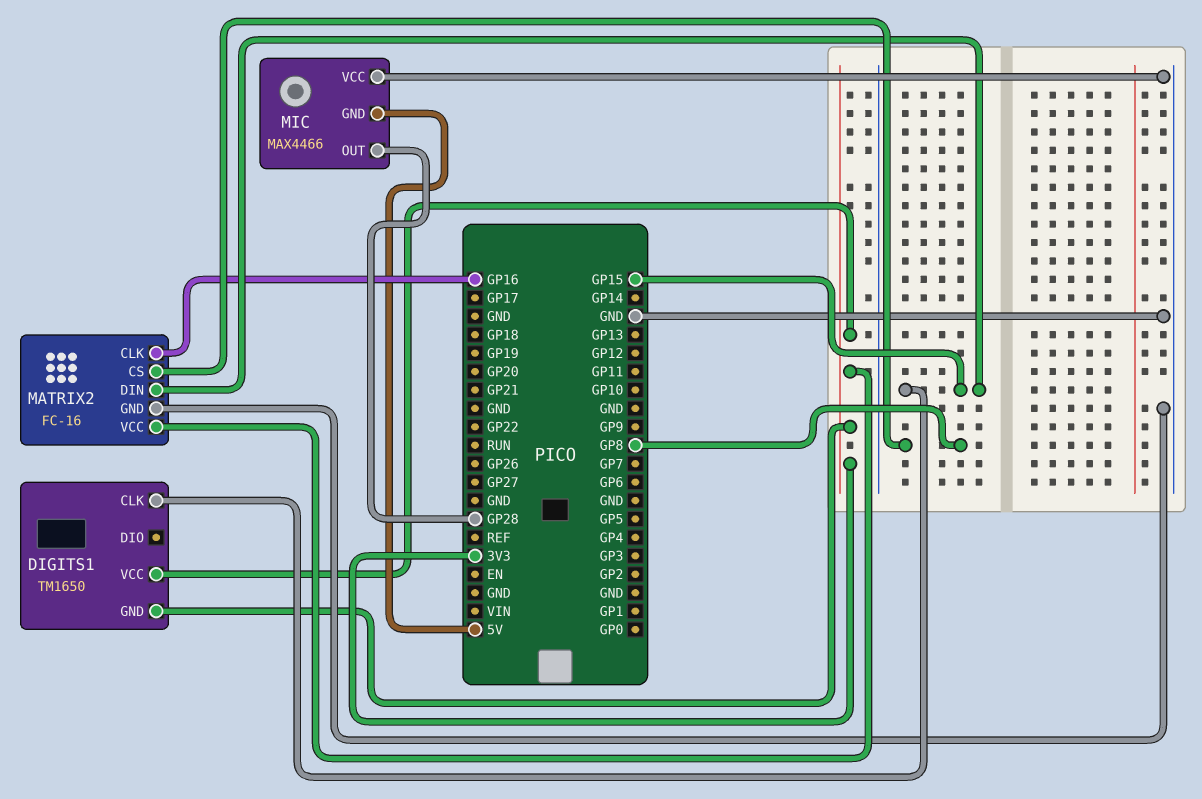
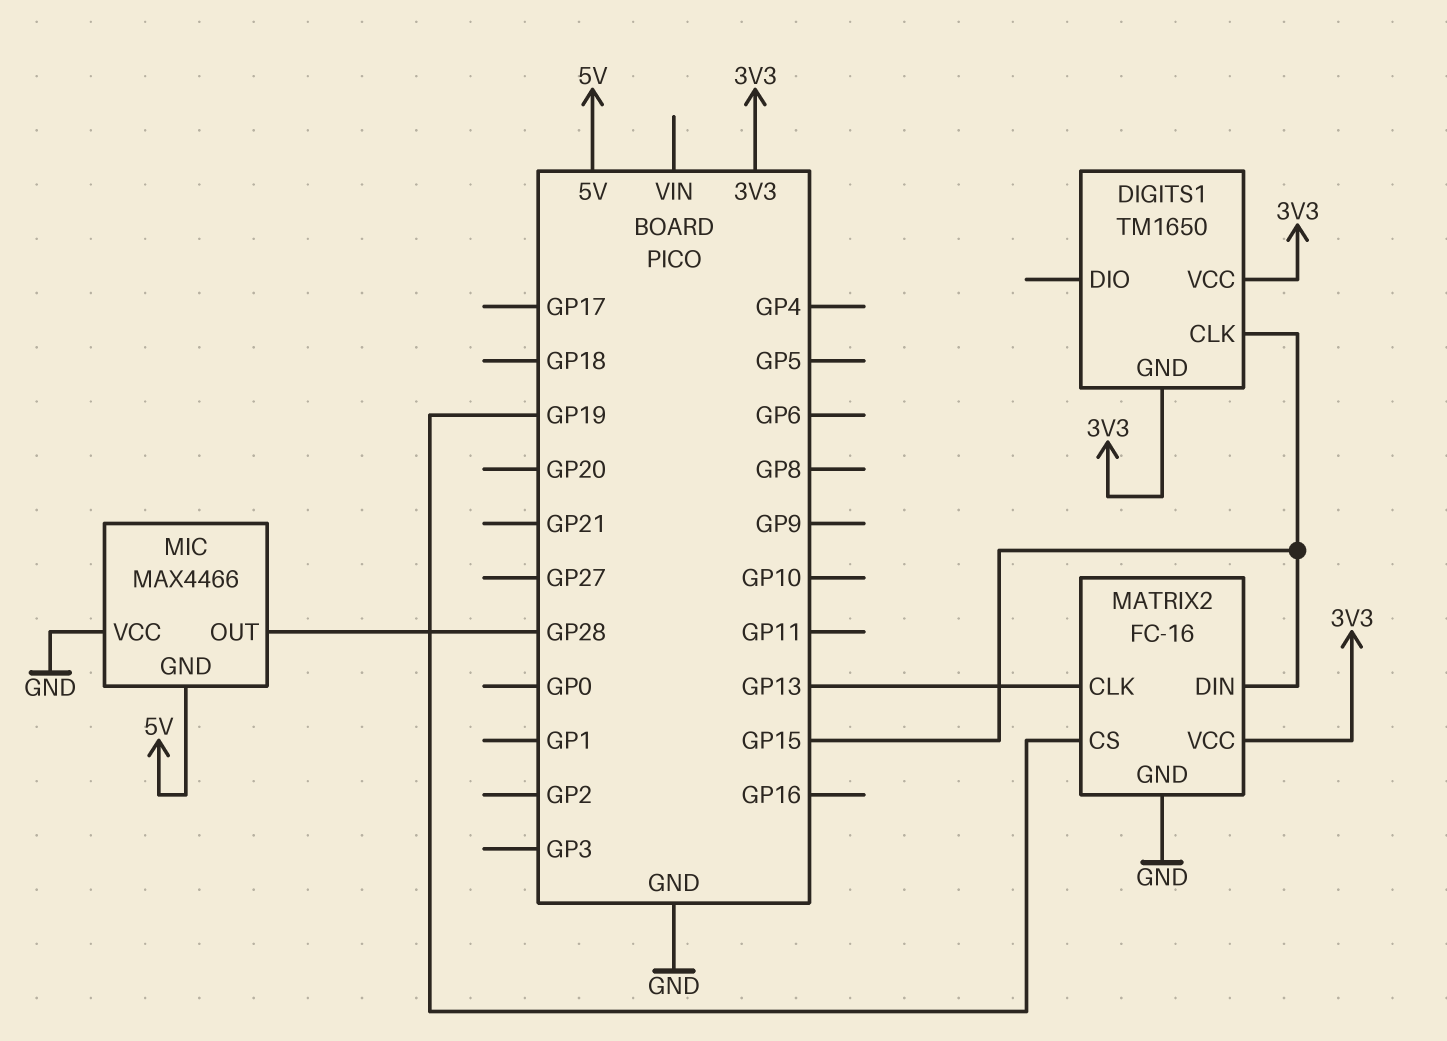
MATRIX2 pin CLK: GP16 -> GP13
MATRIX2 pin CS: GP8 -> GP19

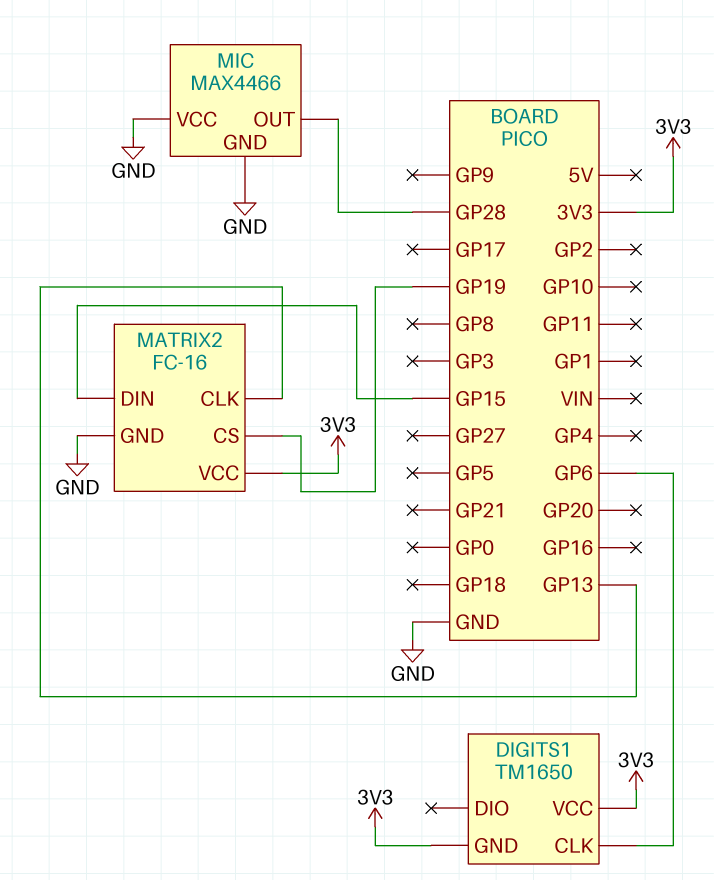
DIGITS1 pin CLK: GP15 -> GP6
MIC pin GND: 5V -> GND

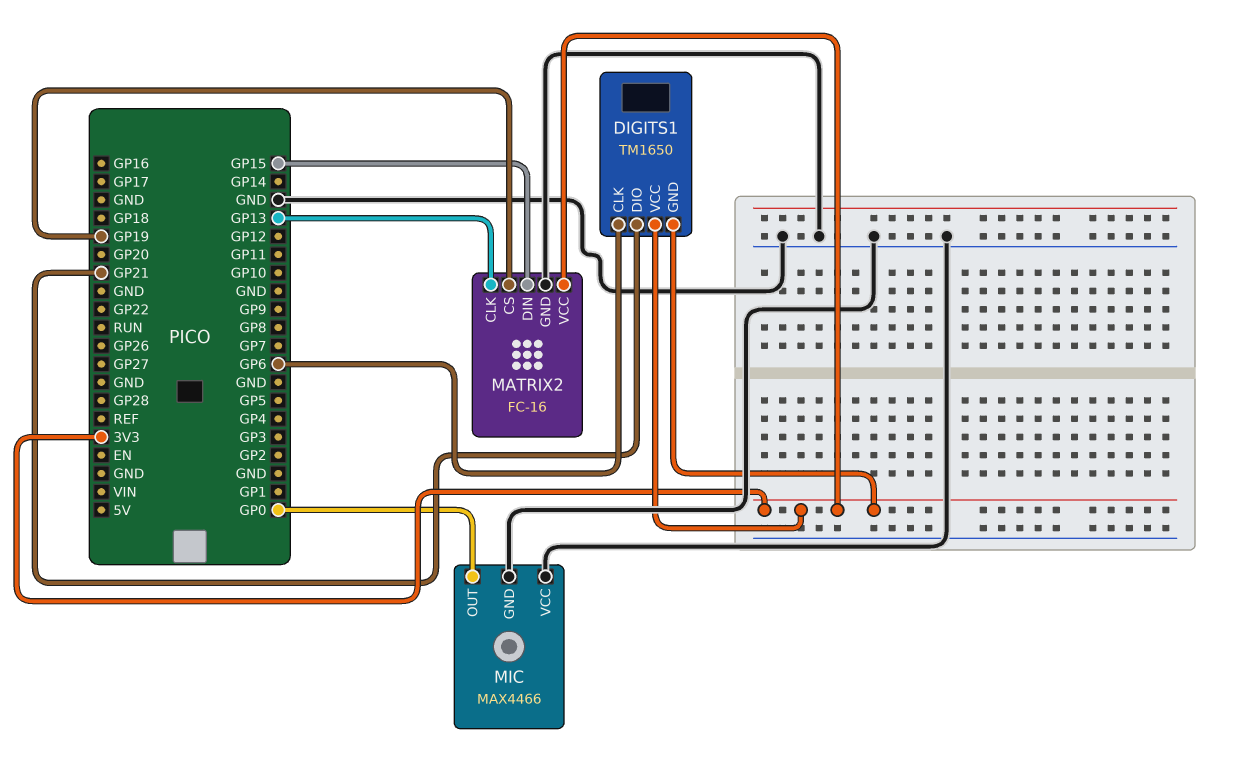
DIGITS1 pin DIO: none -> GP21
MIC pin OUT: GP28 -> GP0

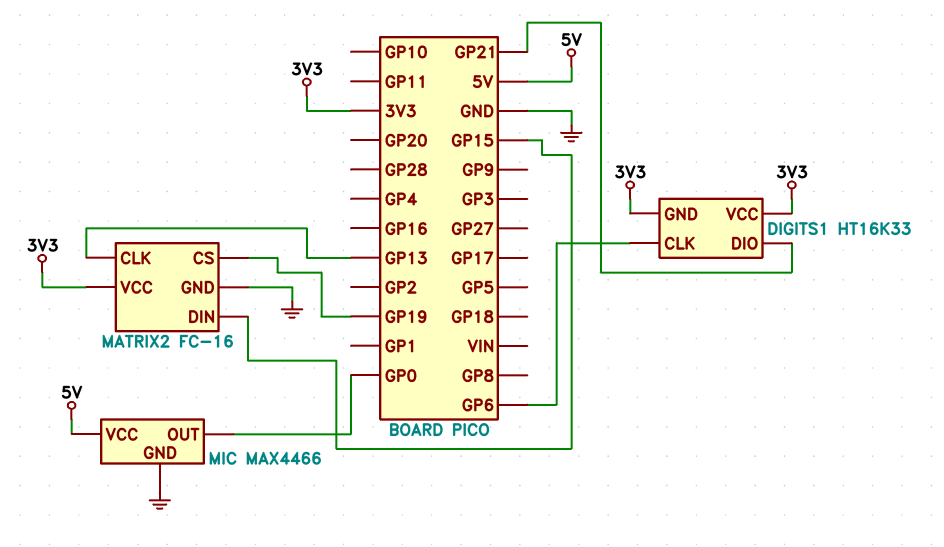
DIGITS1: TM1650 -> HT16K33
MIC pin VCC: GND -> 5V

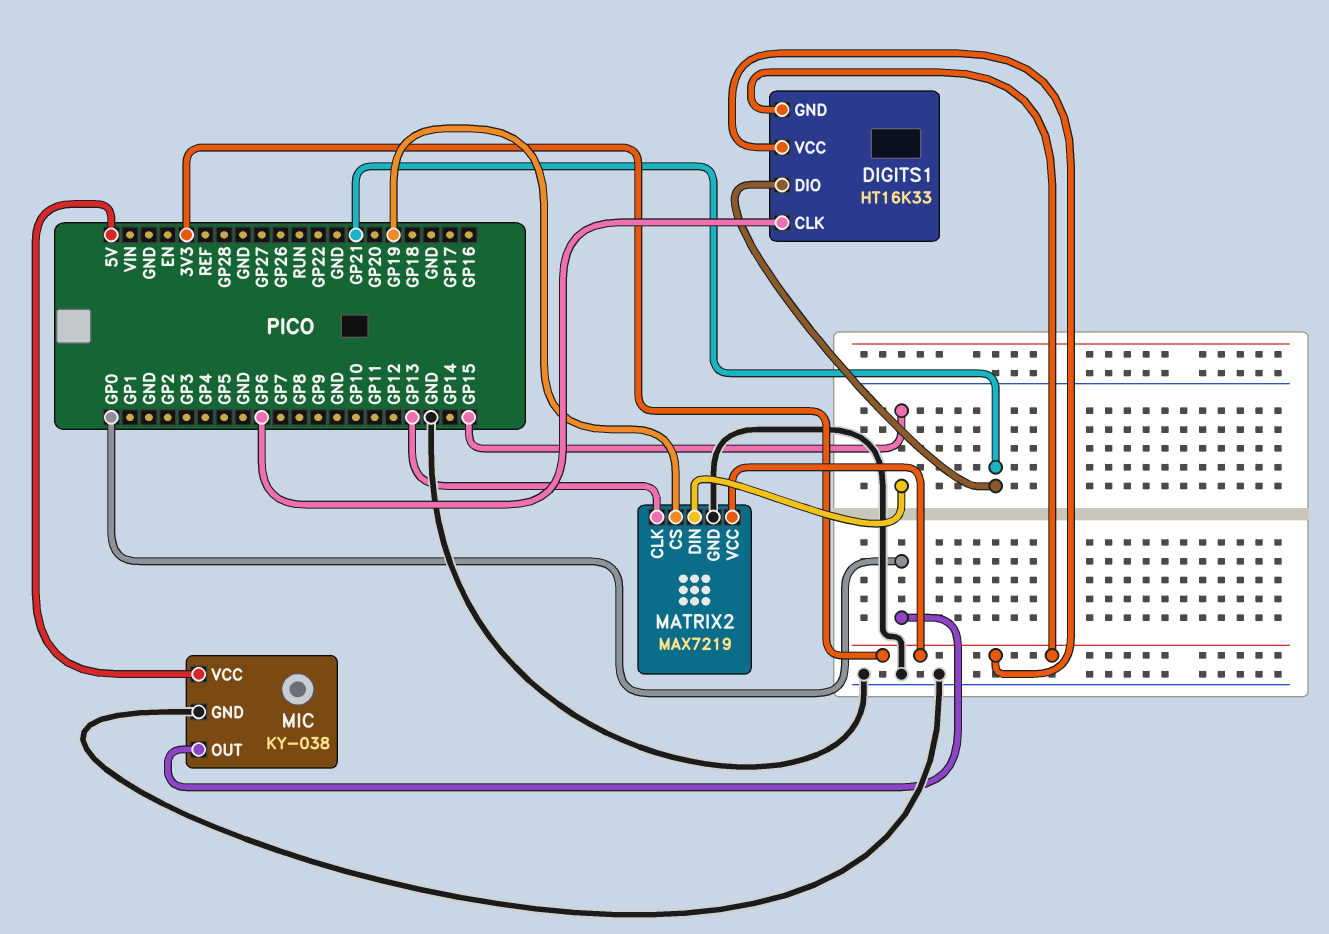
MATRIX2: FC-16 -> MAX7219
MIC: MAX4466 -> KY-038

